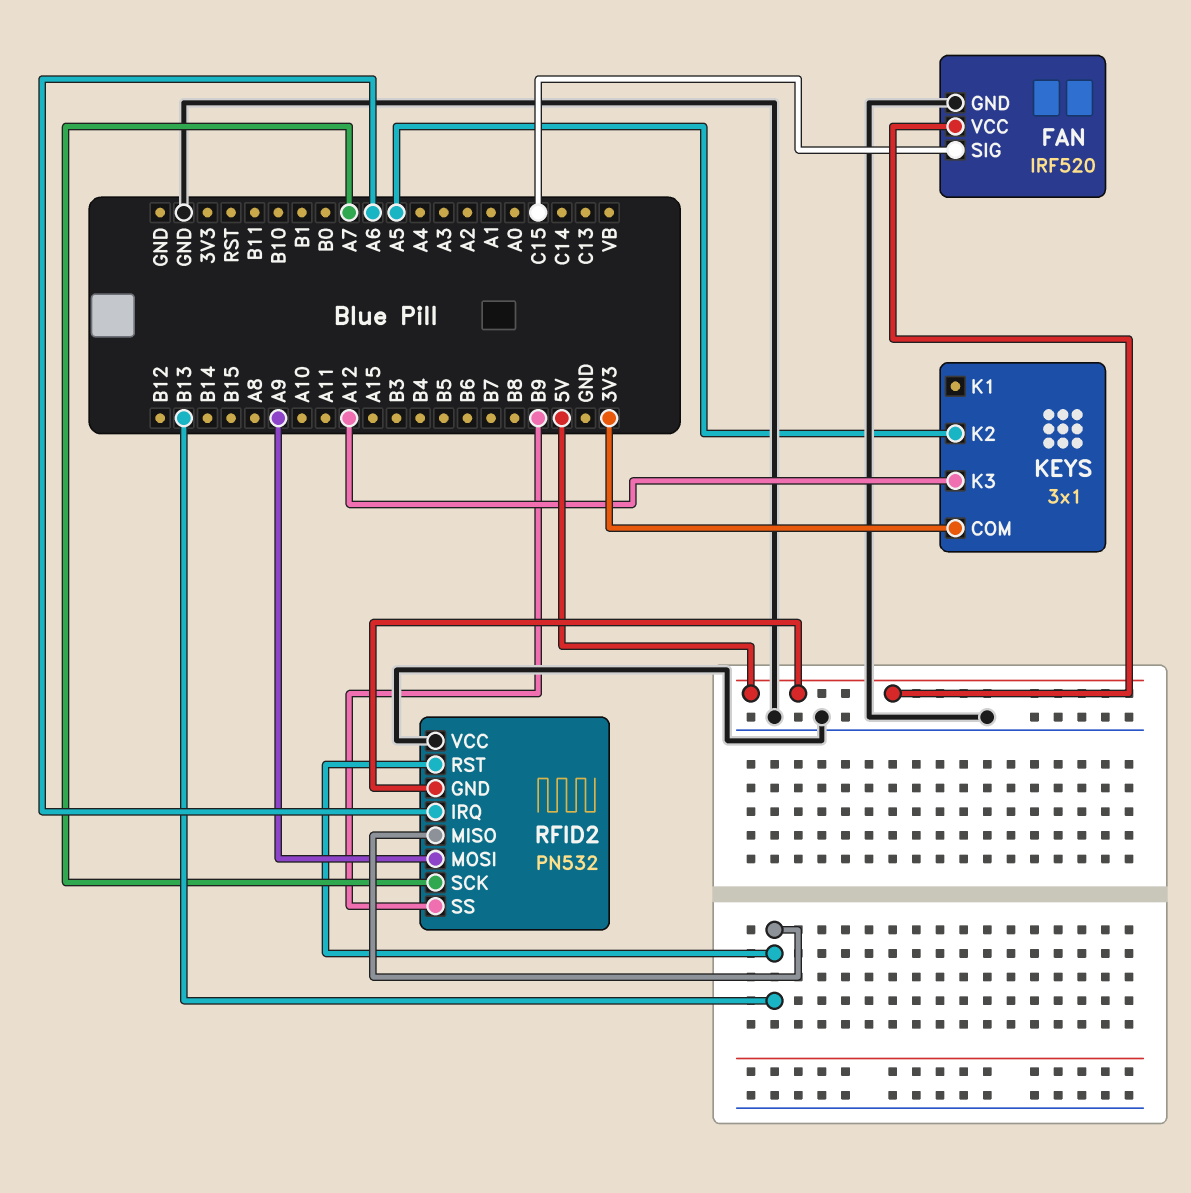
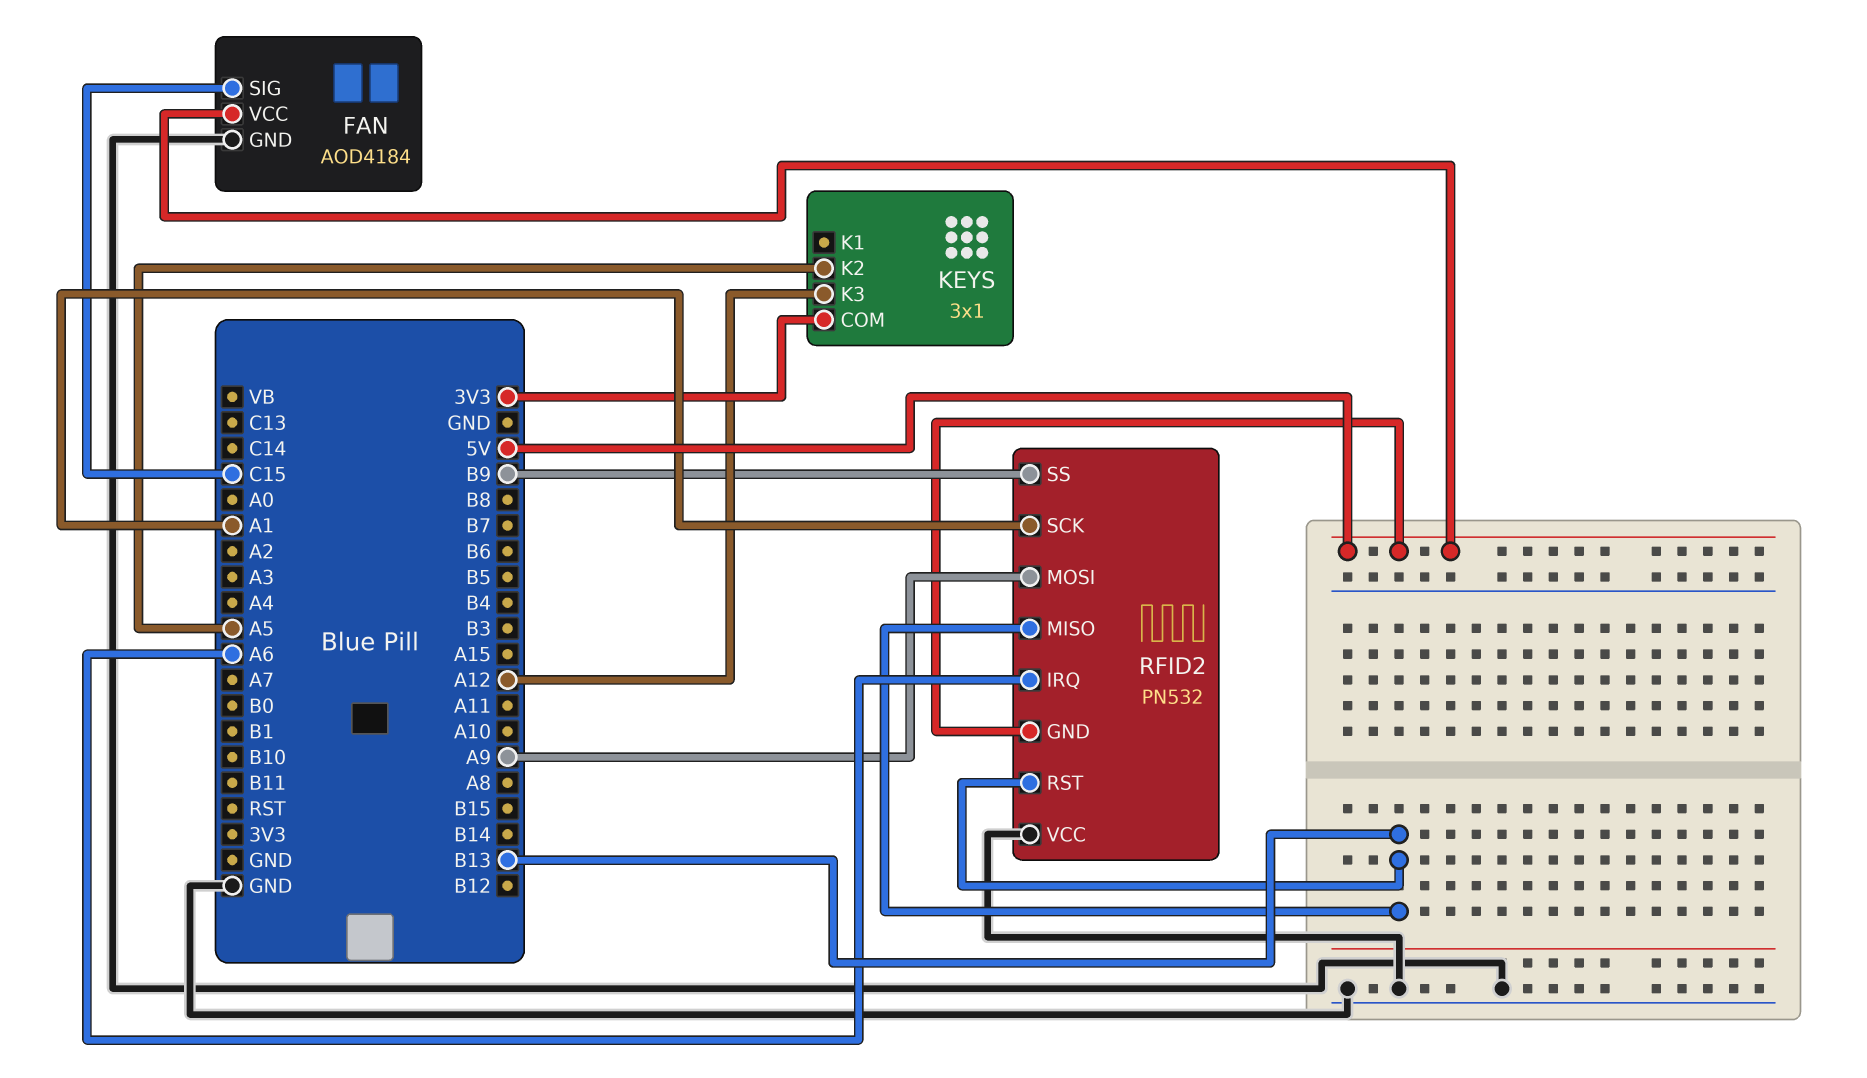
FAN: IRF520 -> AOD4184
RFID2 pin SCK: A7 -> A1

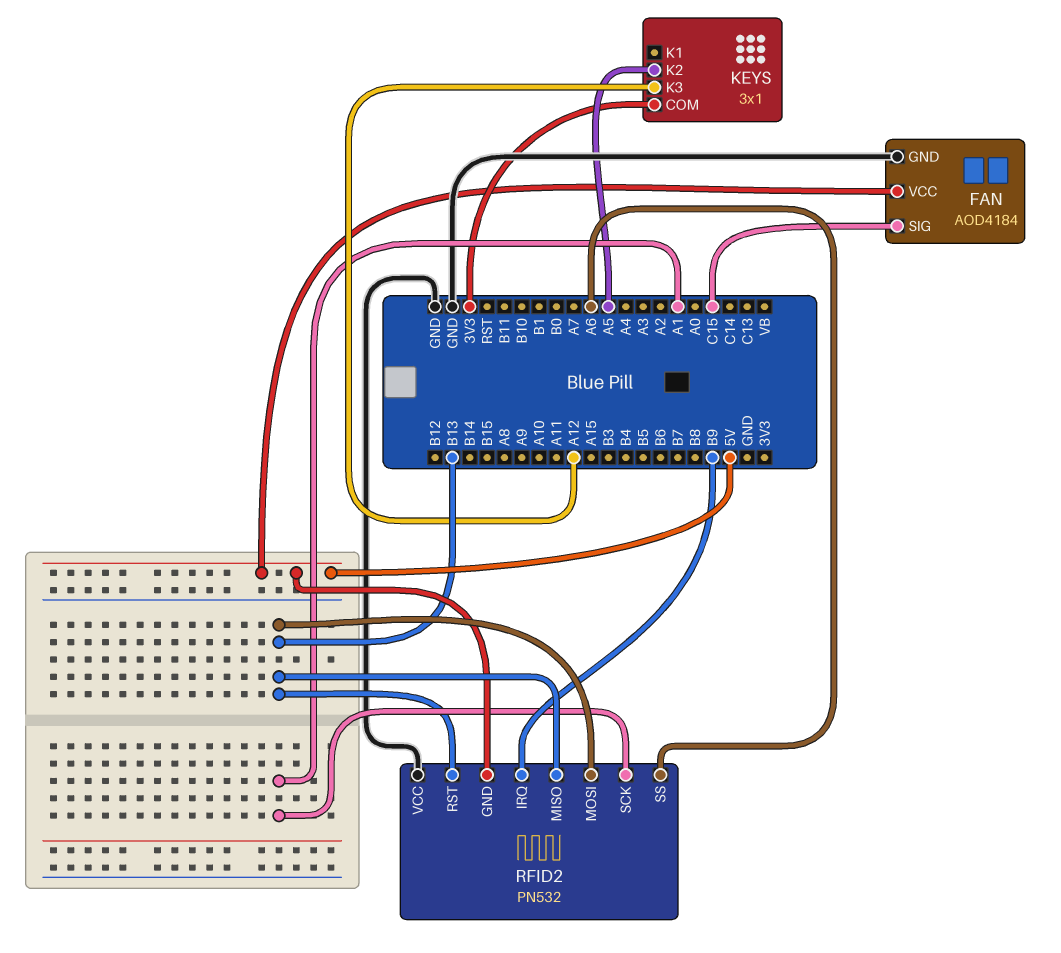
RFID2 pin IRQ: A6 -> B9
RFID2 pin MOSI: A9 -> B13
RFID2 pin SS: B9 -> A6

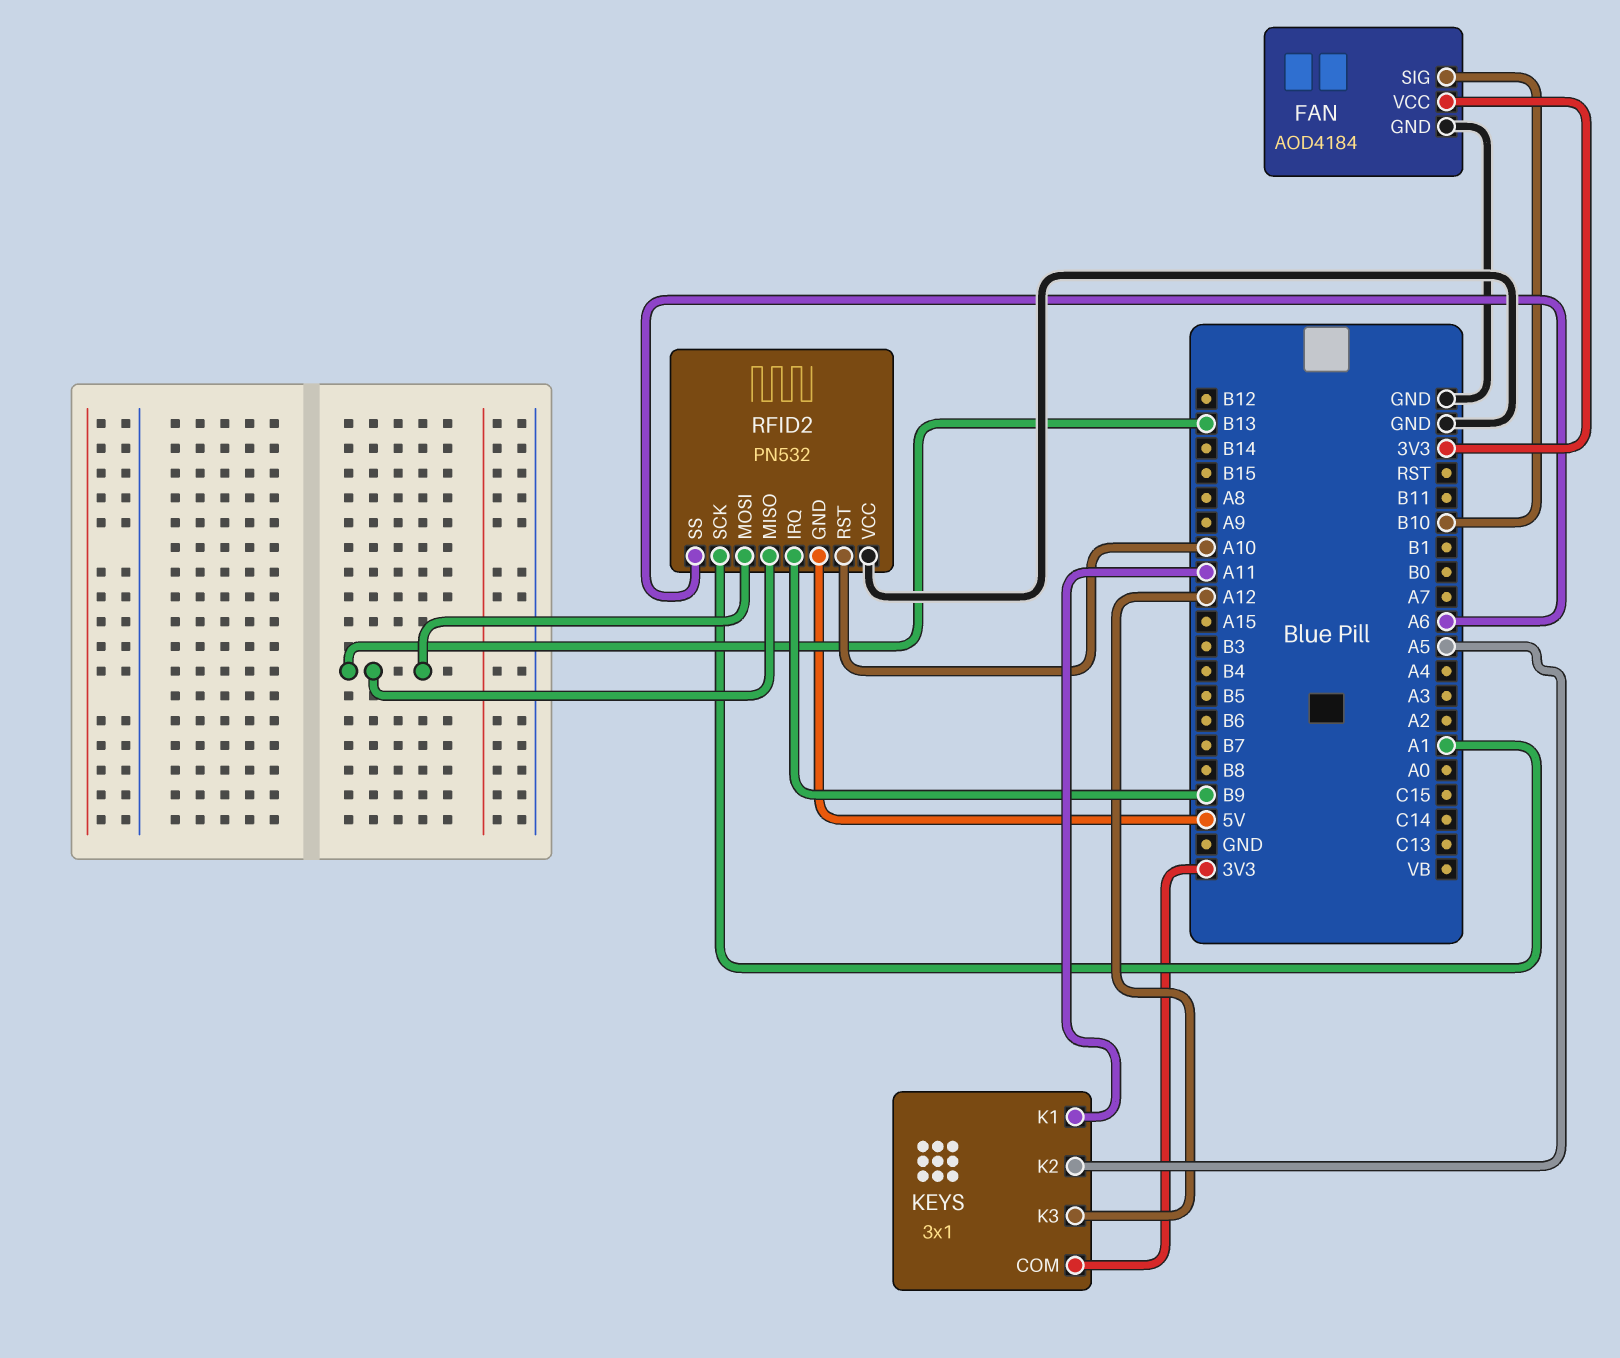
FAN pin SIG: C15 -> B10
FAN pin VCC: 5V -> 3V3
KEYS pin K1: none -> A11
RFID2 pin RST: B13 -> A10

